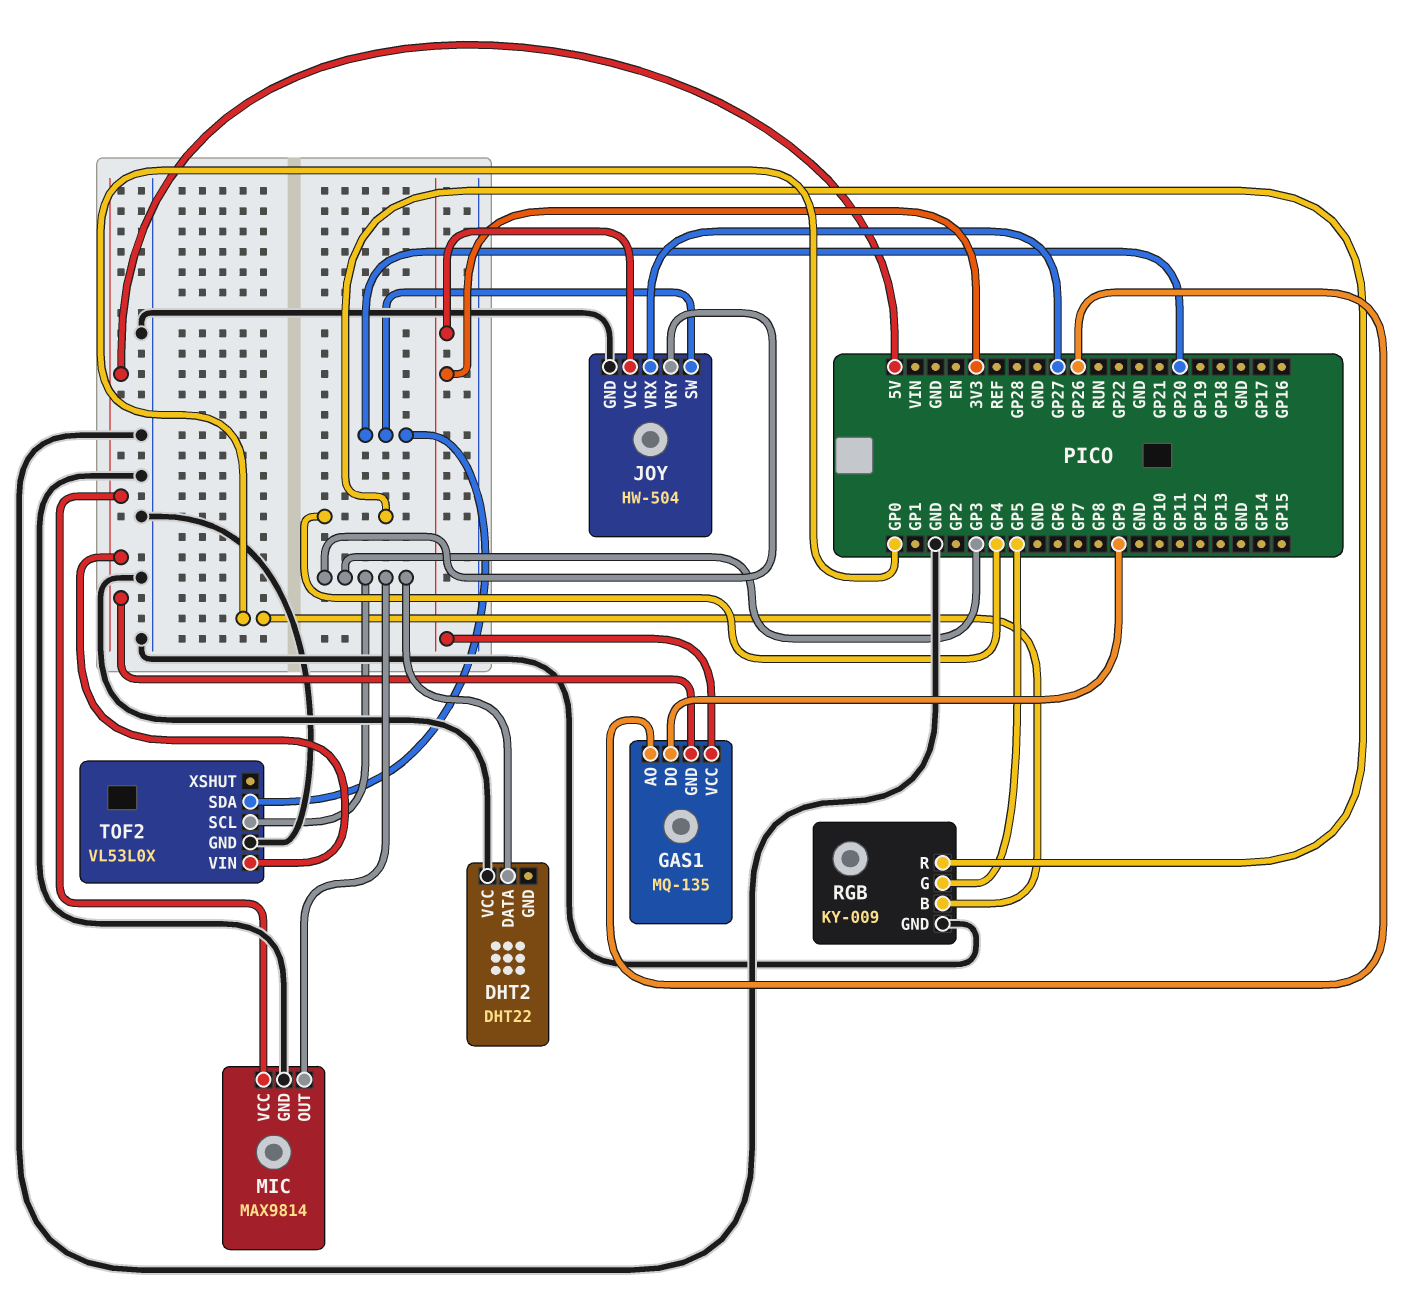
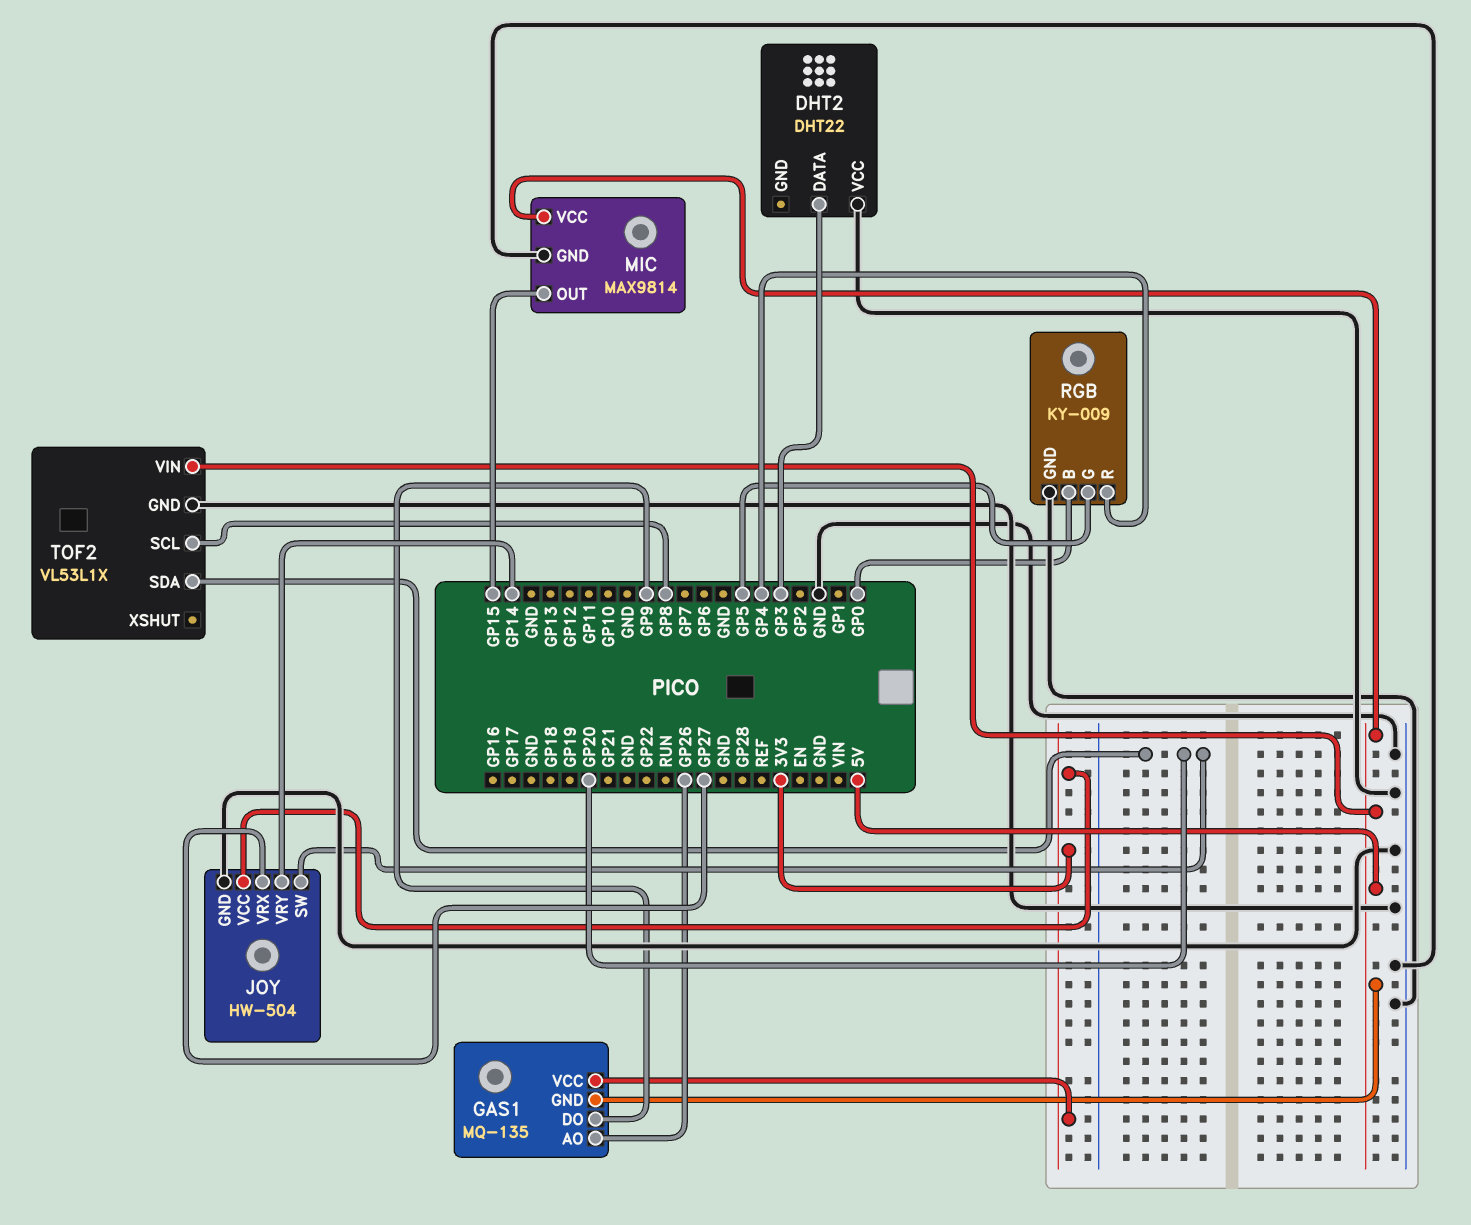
JOY pin VRY: GP3 -> GP14
MIC pin OUT: GP3 -> GP15
TOF2: VL53L0X -> VL53L1X
TOF2 pin SCL: GP3 -> GP8

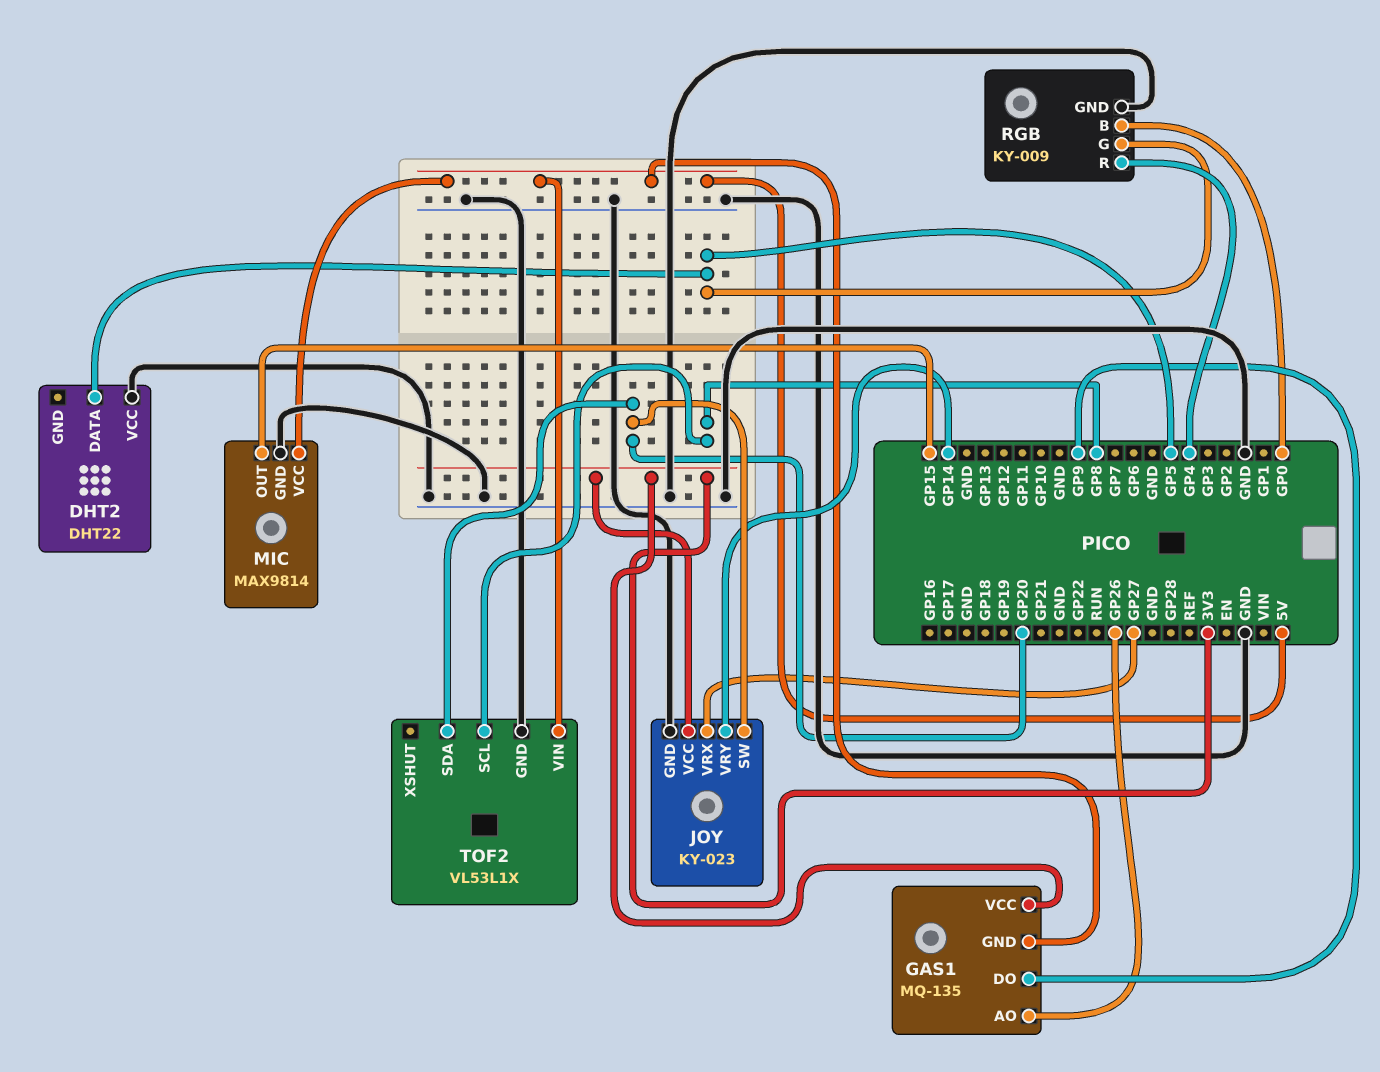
DHT2 pin DATA: GP3 -> GP5
JOY: HW-504 -> KY-023

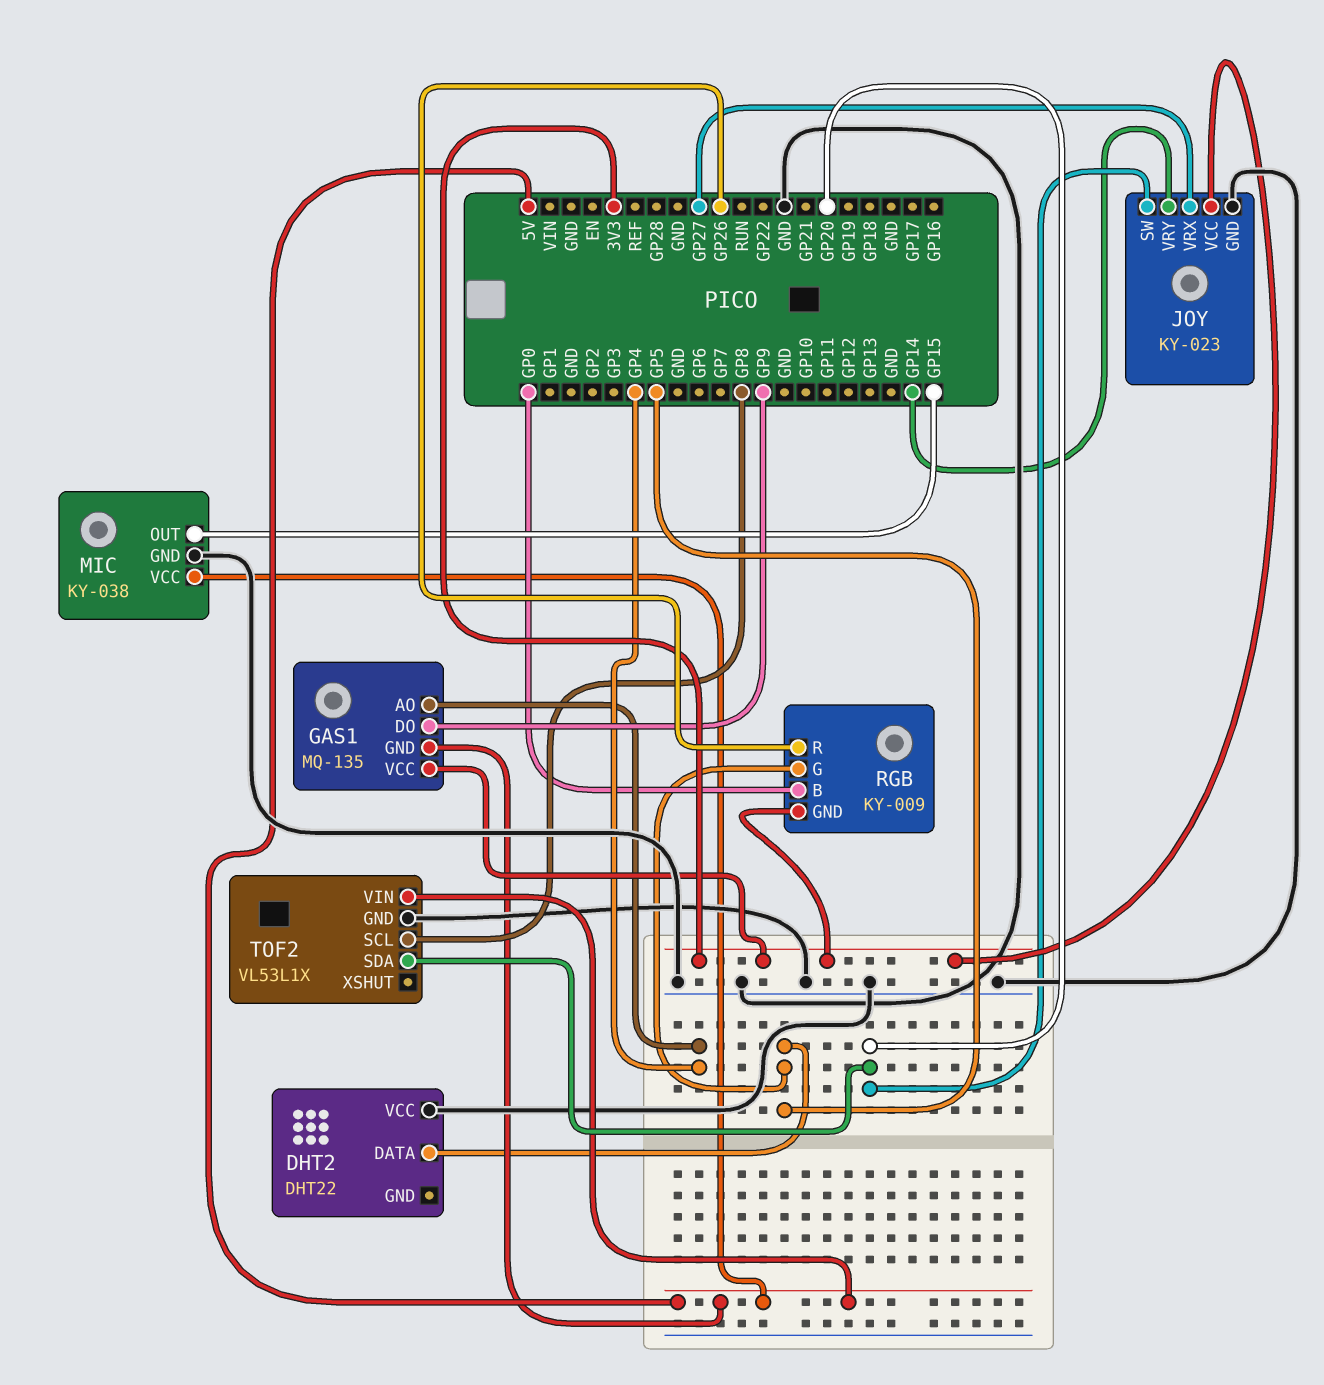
GAS1 pin AO: GP26 -> GP4
MIC: MAX9814 -> KY-038
RGB pin GND: GND -> 3V3
RGB pin R: GP4 -> GP26

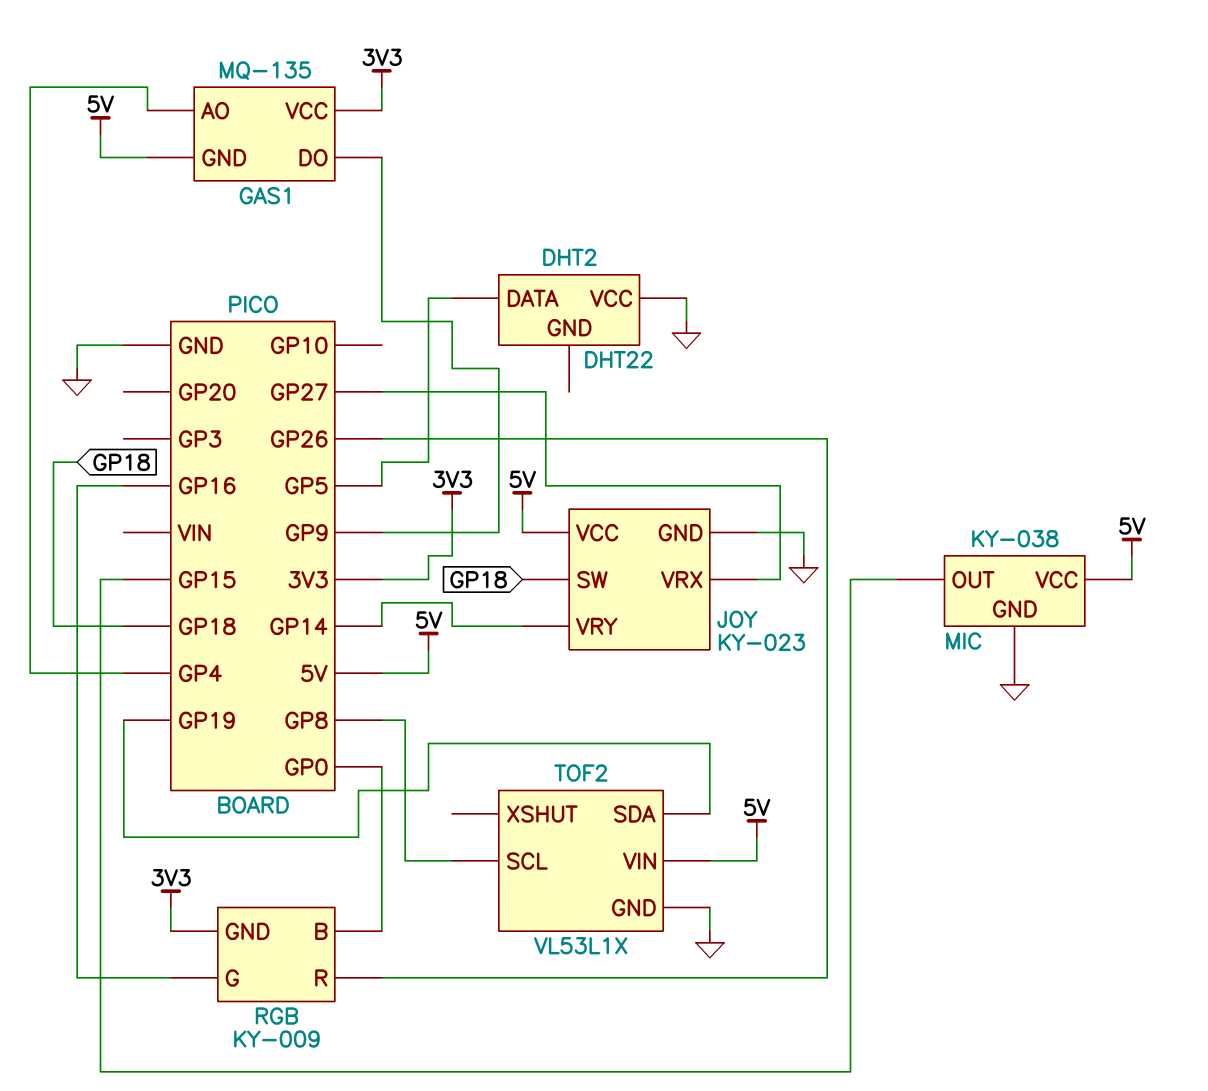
JOY pin SW: GP20 -> GP18
JOY pin VCC: 3V3 -> 5V
RGB pin G: GP5 -> GP16
TOF2 pin SDA: GP20 -> GP19

